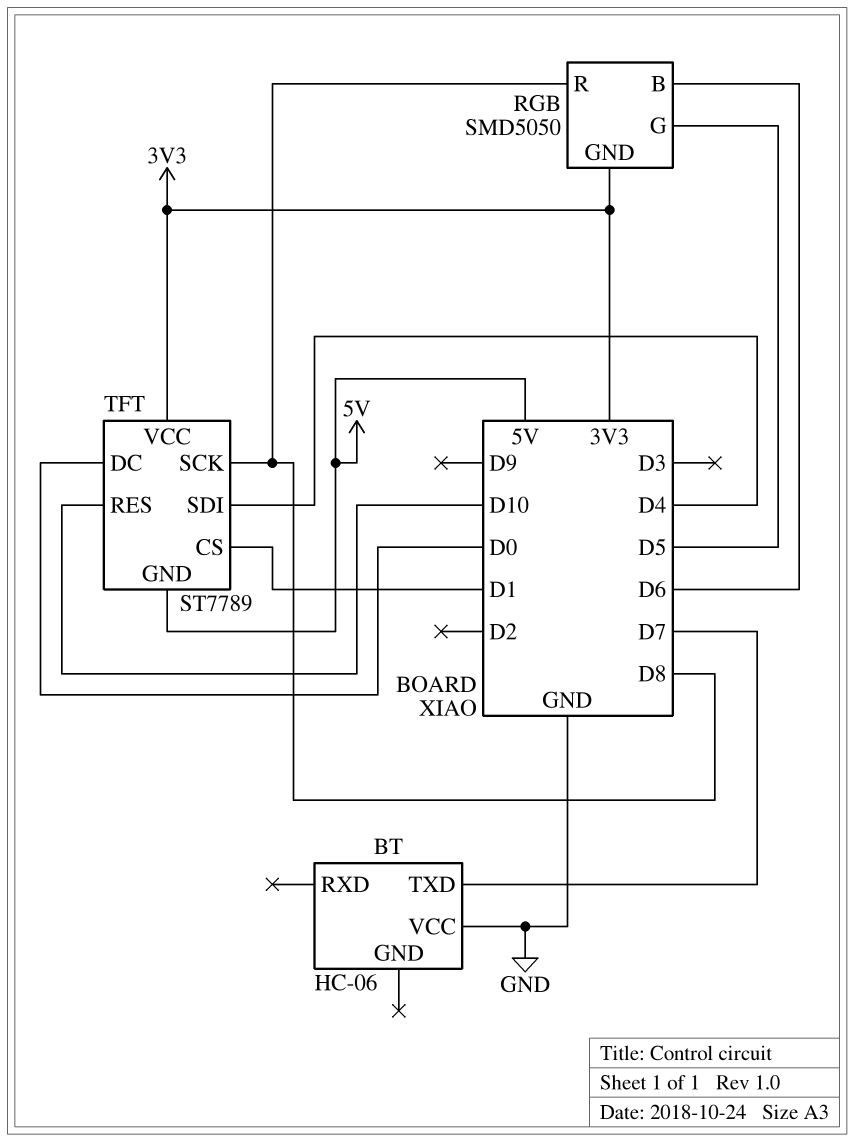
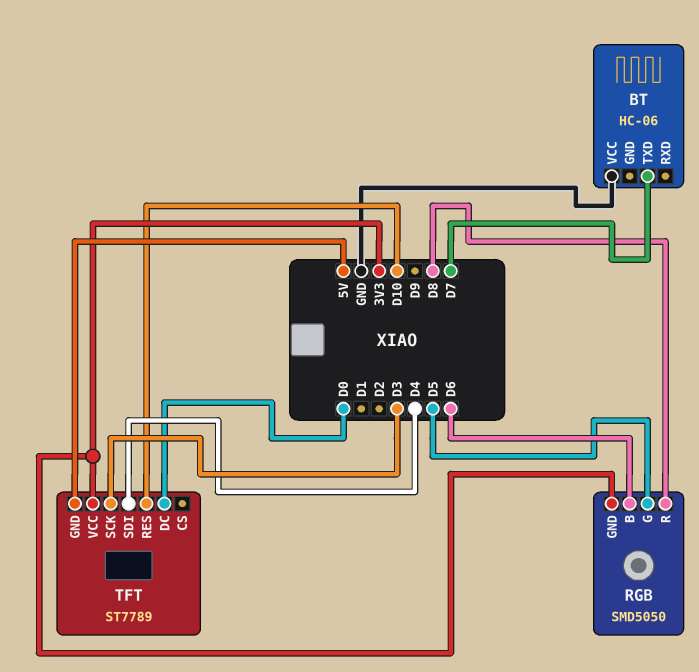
TFT pin CS: D1 -> none
TFT pin SCK: D8 -> D3

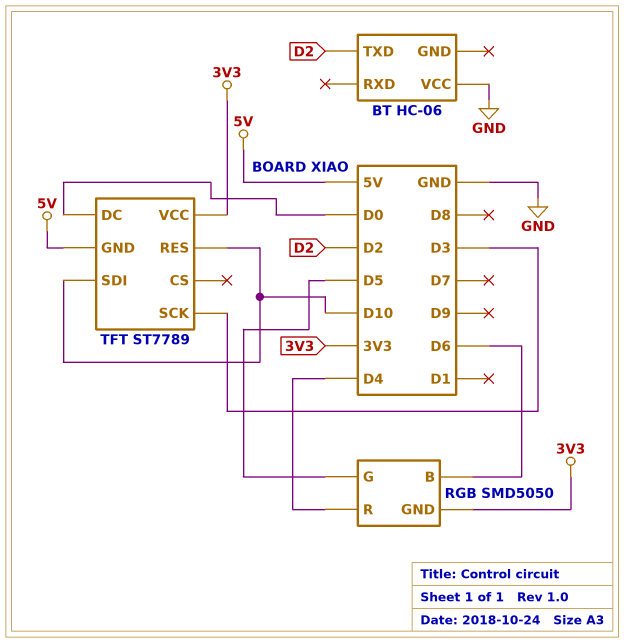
BT pin TXD: D7 -> D2
RGB pin R: D8 -> D4
TFT pin SDI: D4 -> D10

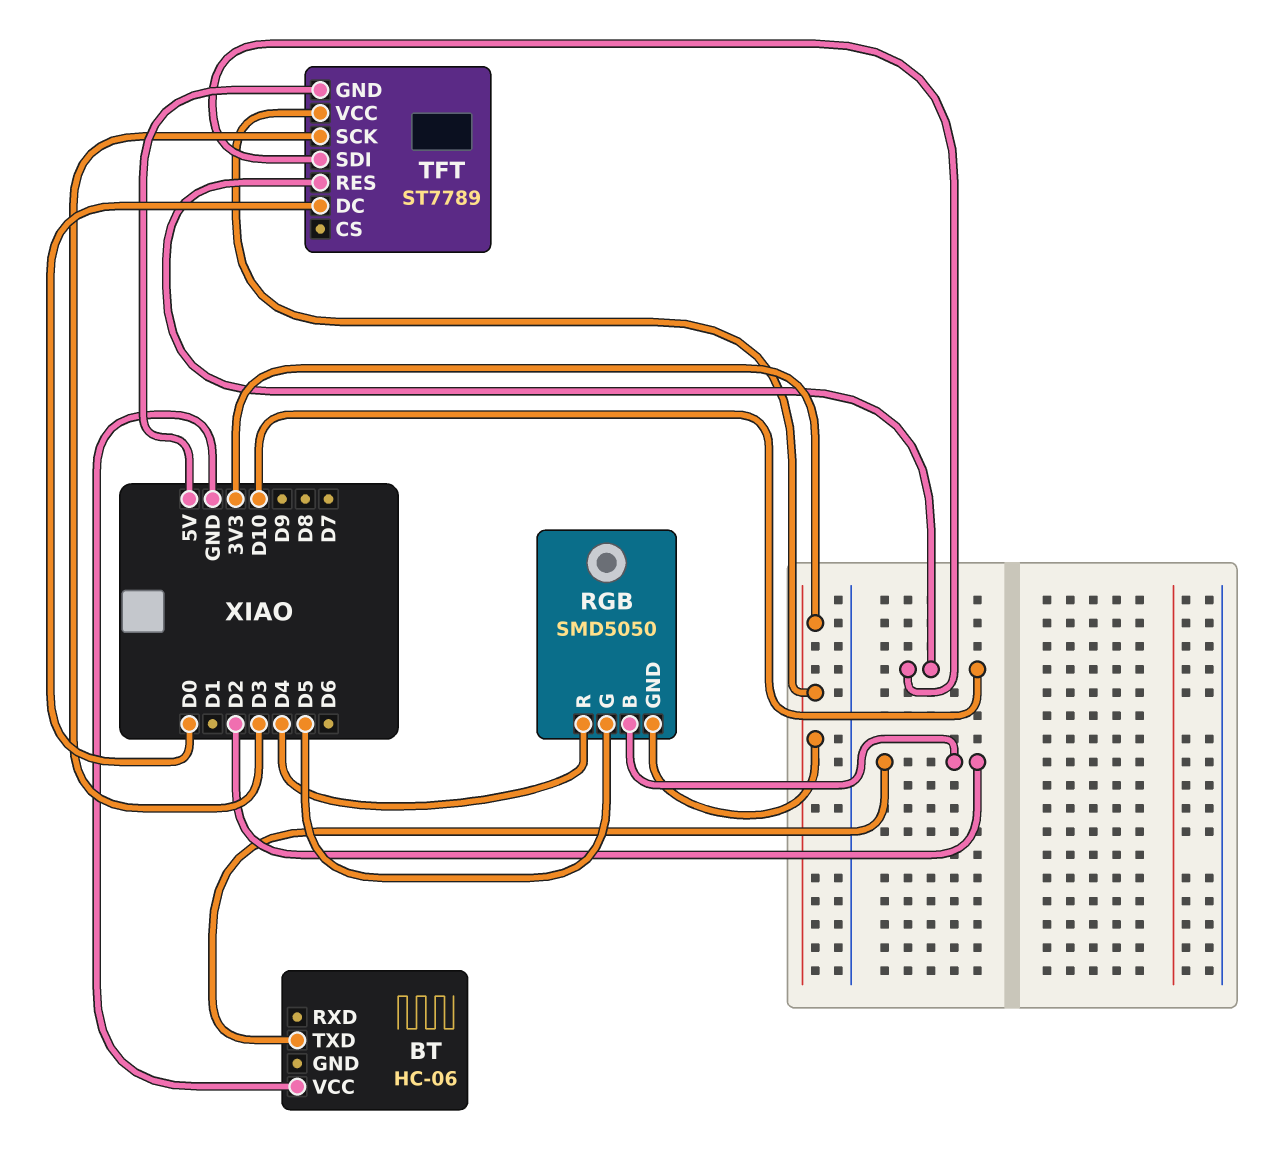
RGB pin B: D6 -> D2

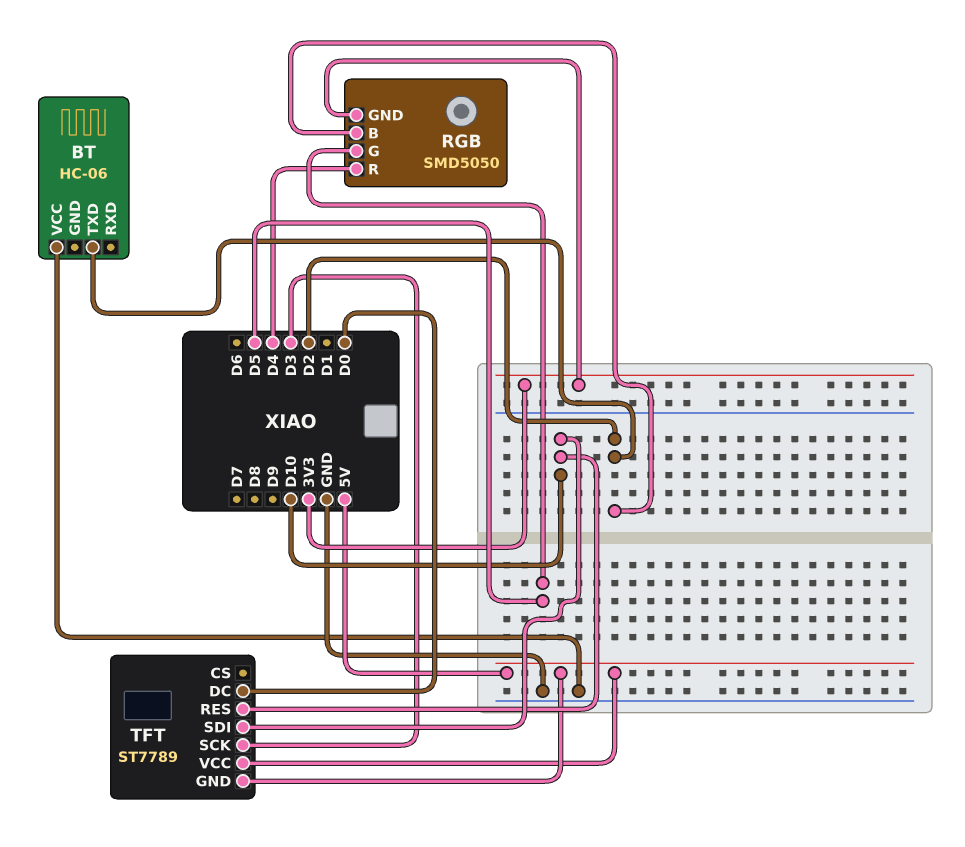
TFT pin VCC: 3V3 -> 5V

